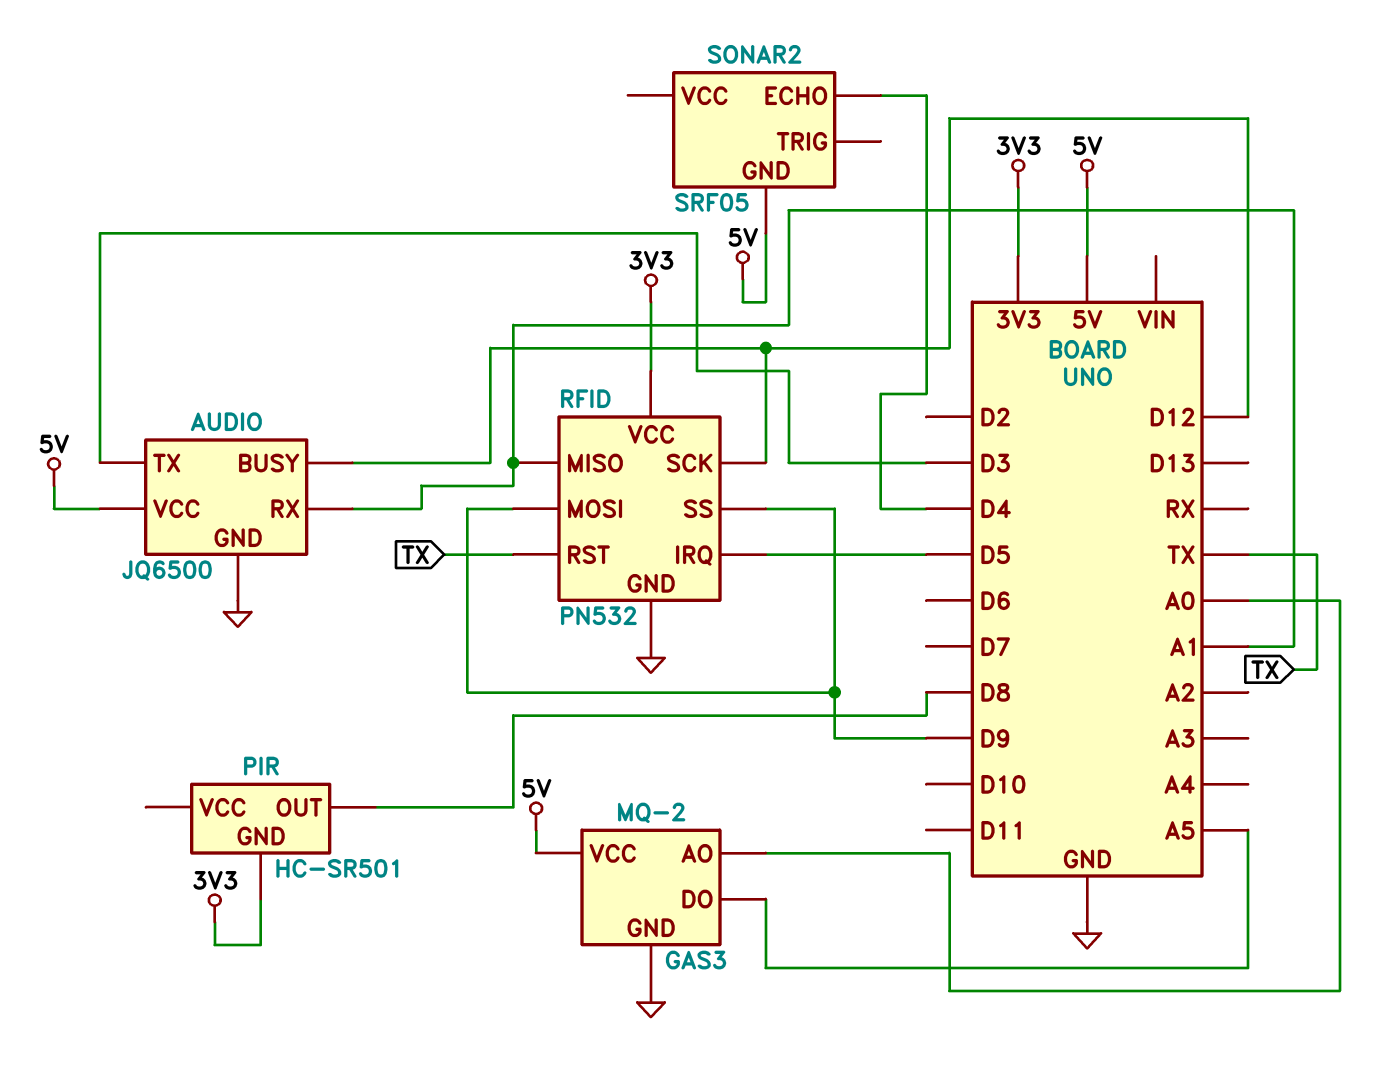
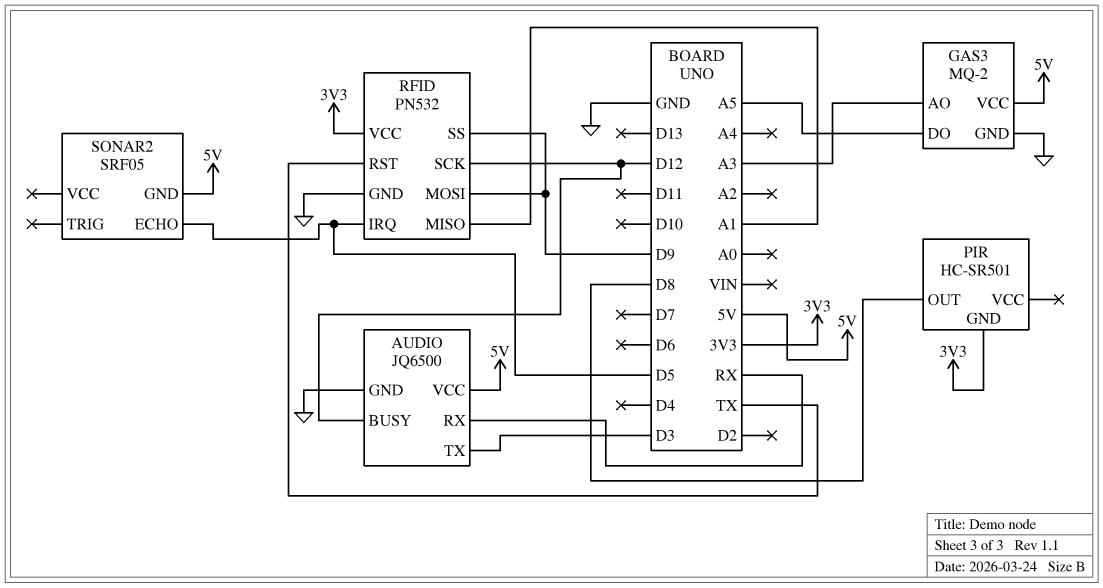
AUDIO pin RX: A1 -> RX
GAS3 pin AO: A0 -> A3
SONAR2 pin ECHO: D4 -> D5

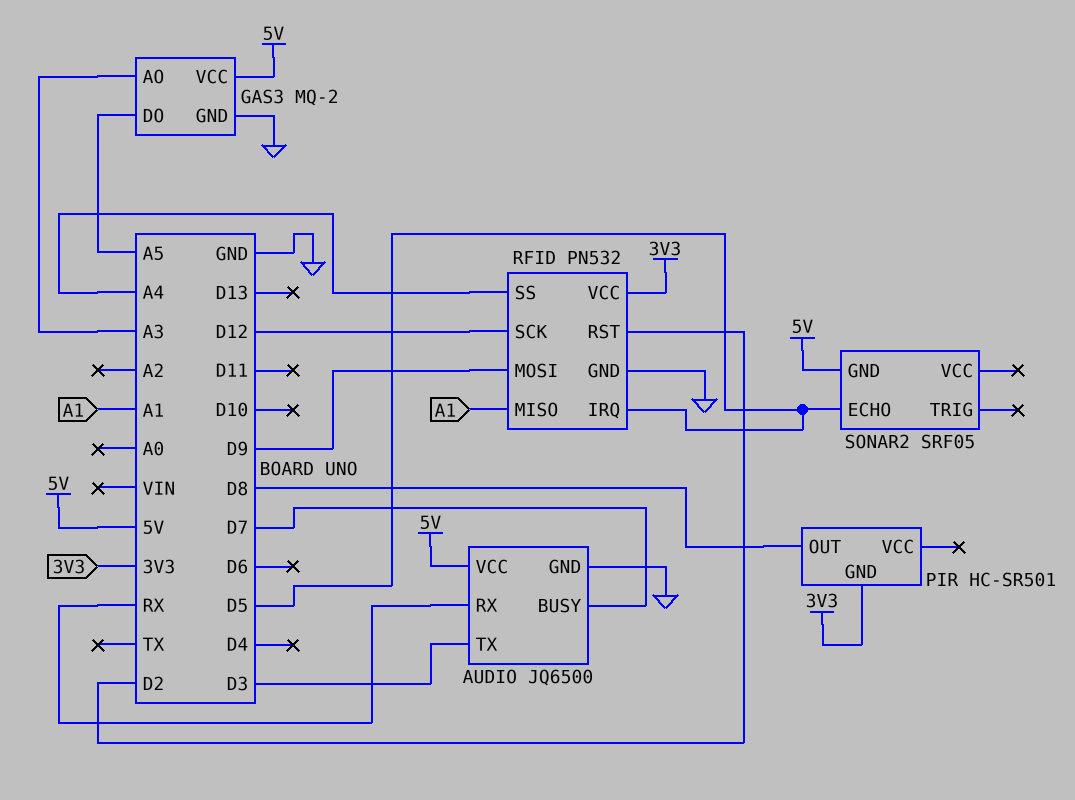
AUDIO pin BUSY: D12 -> D7
RFID pin RST: TX -> D2
RFID pin SS: D9 -> A4

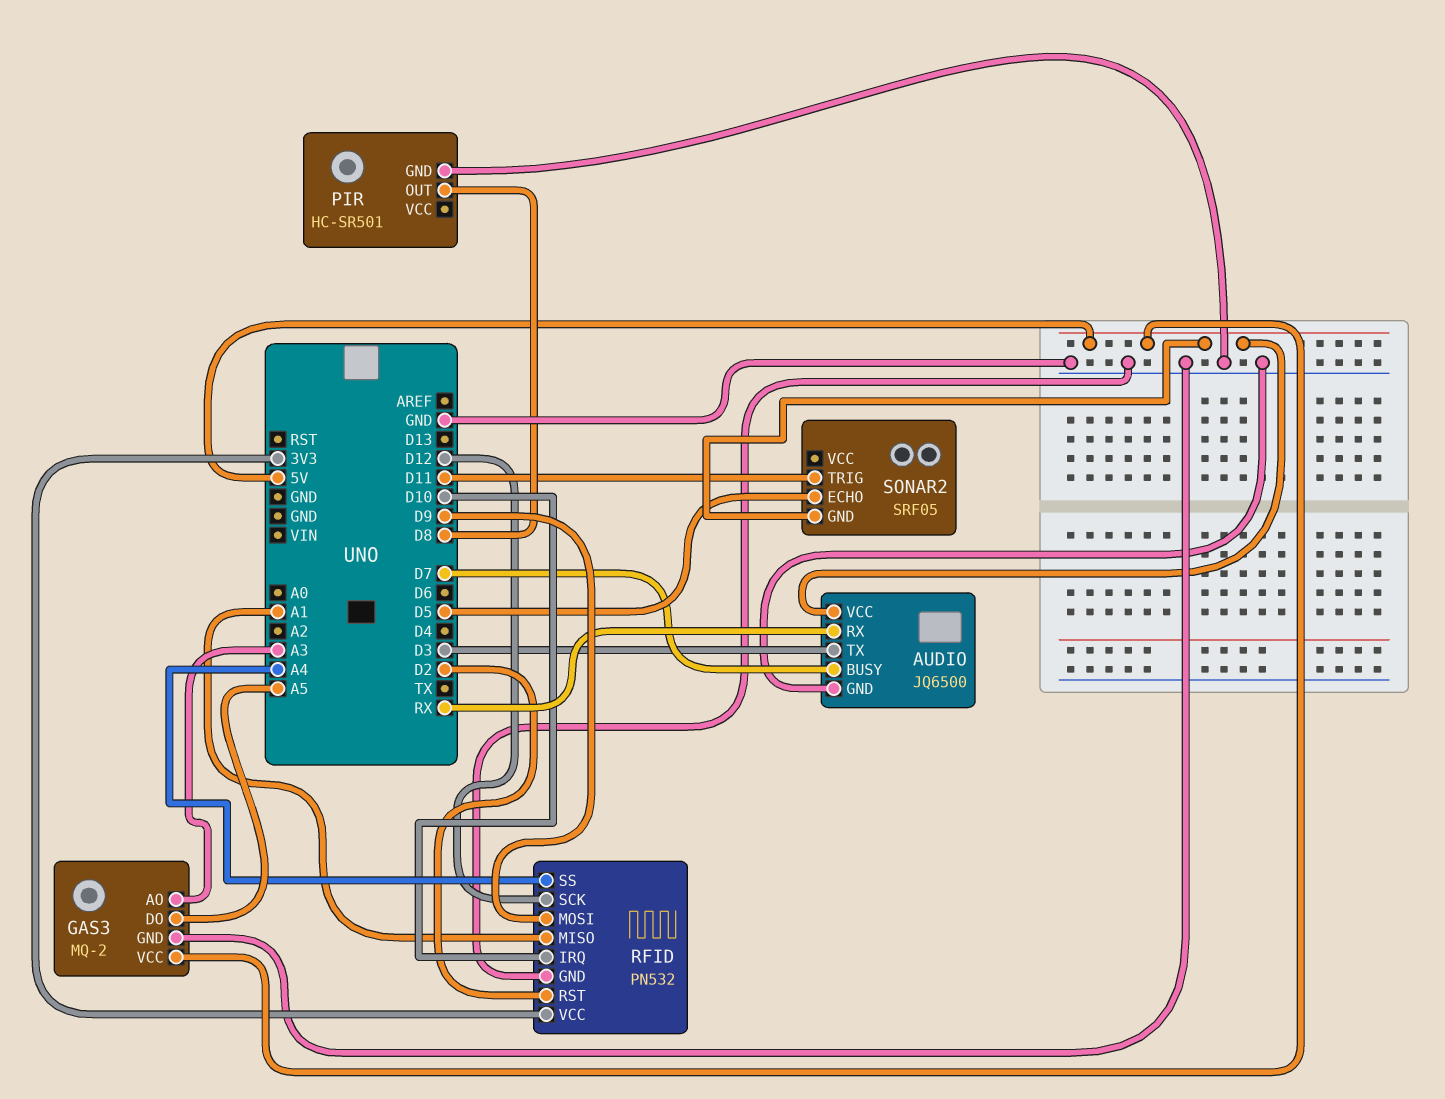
PIR pin GND: 3V3 -> GND
RFID pin IRQ: D5 -> D10
SONAR2 pin TRIG: none -> D11

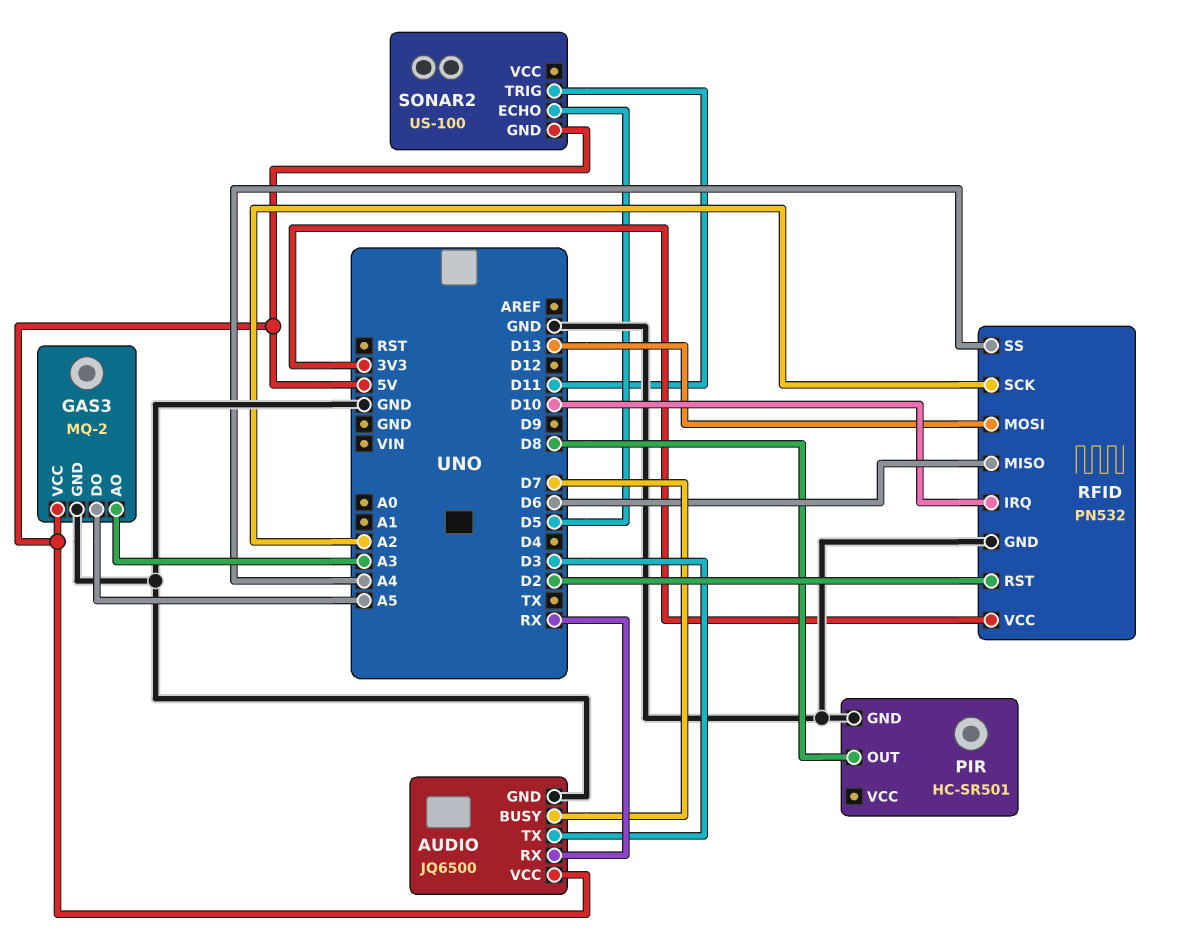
RFID pin MISO: A1 -> D6
RFID pin MOSI: D9 -> D13
RFID pin SCK: D12 -> A2
SONAR2: SRF05 -> US-100

